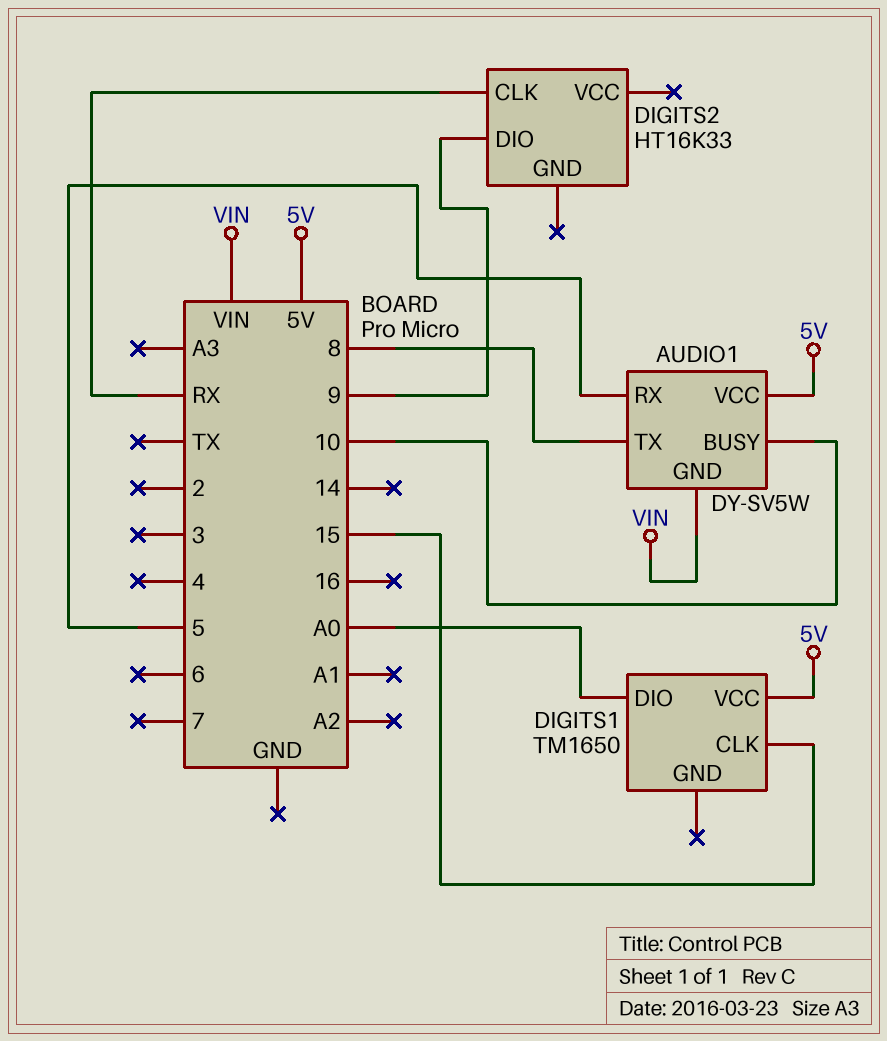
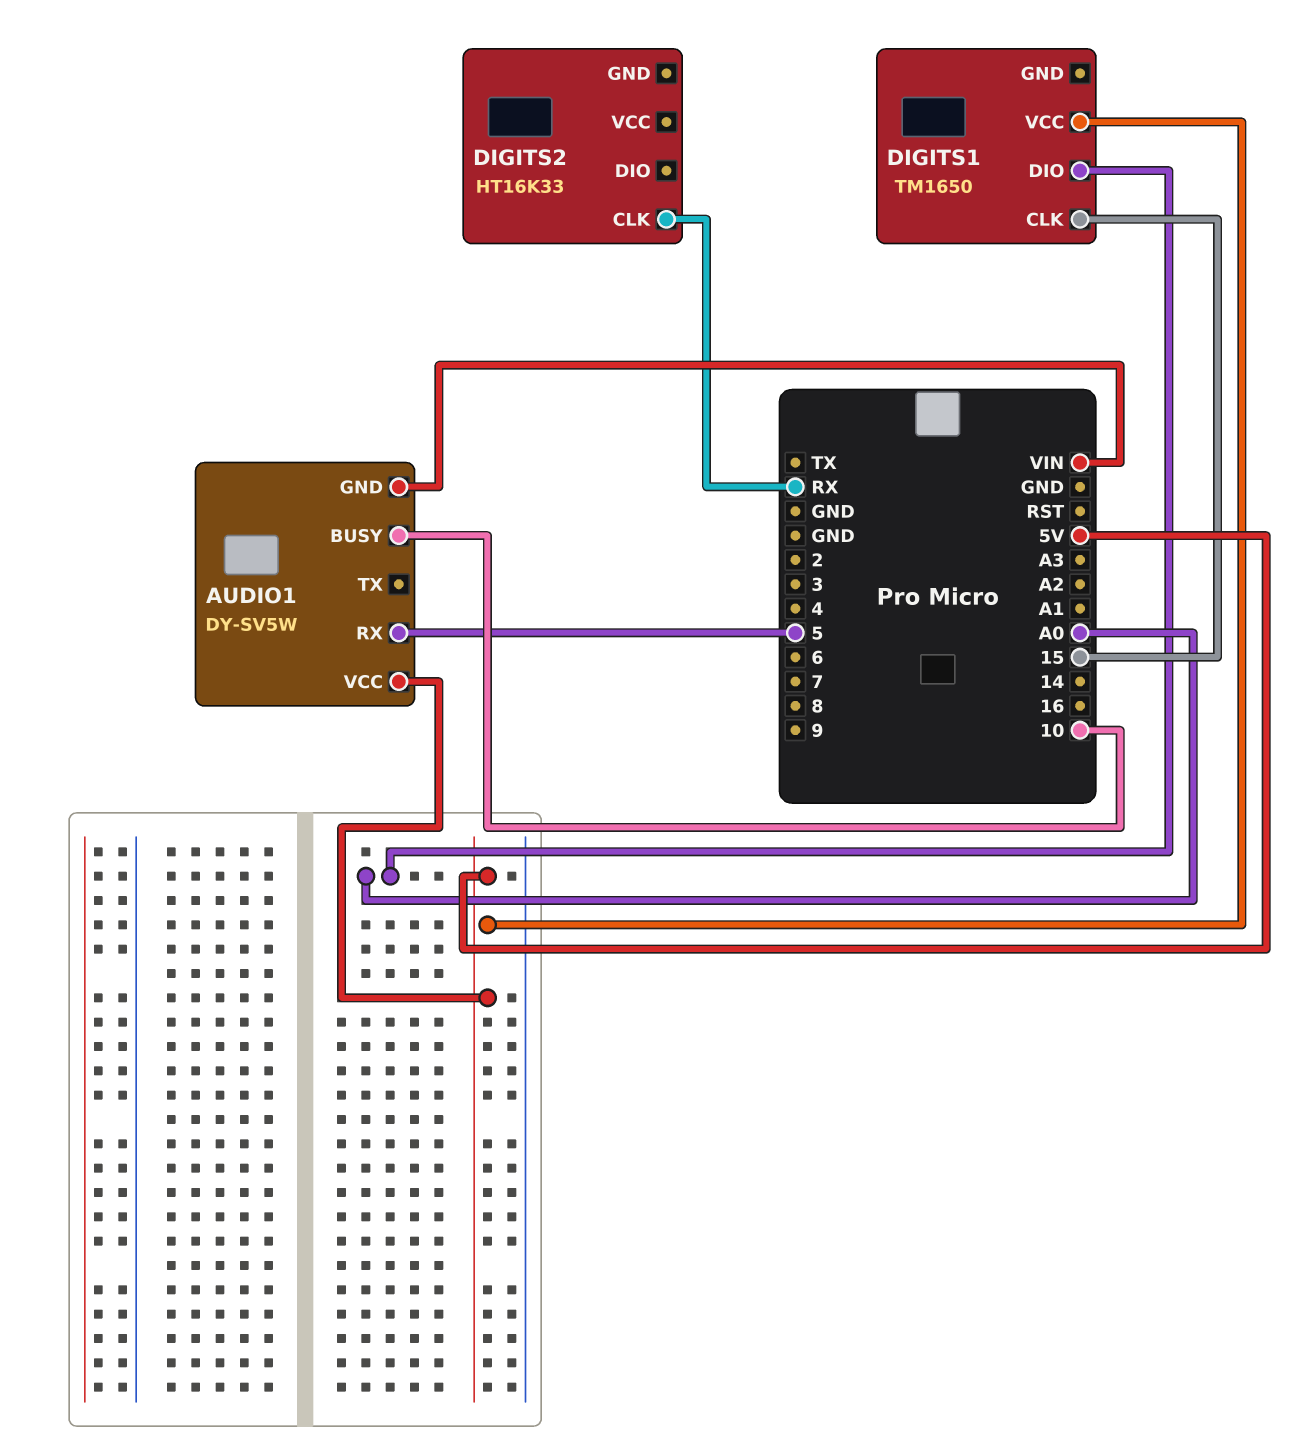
AUDIO1 pin TX: 8 -> none
DIGITS2 pin DIO: 9 -> none

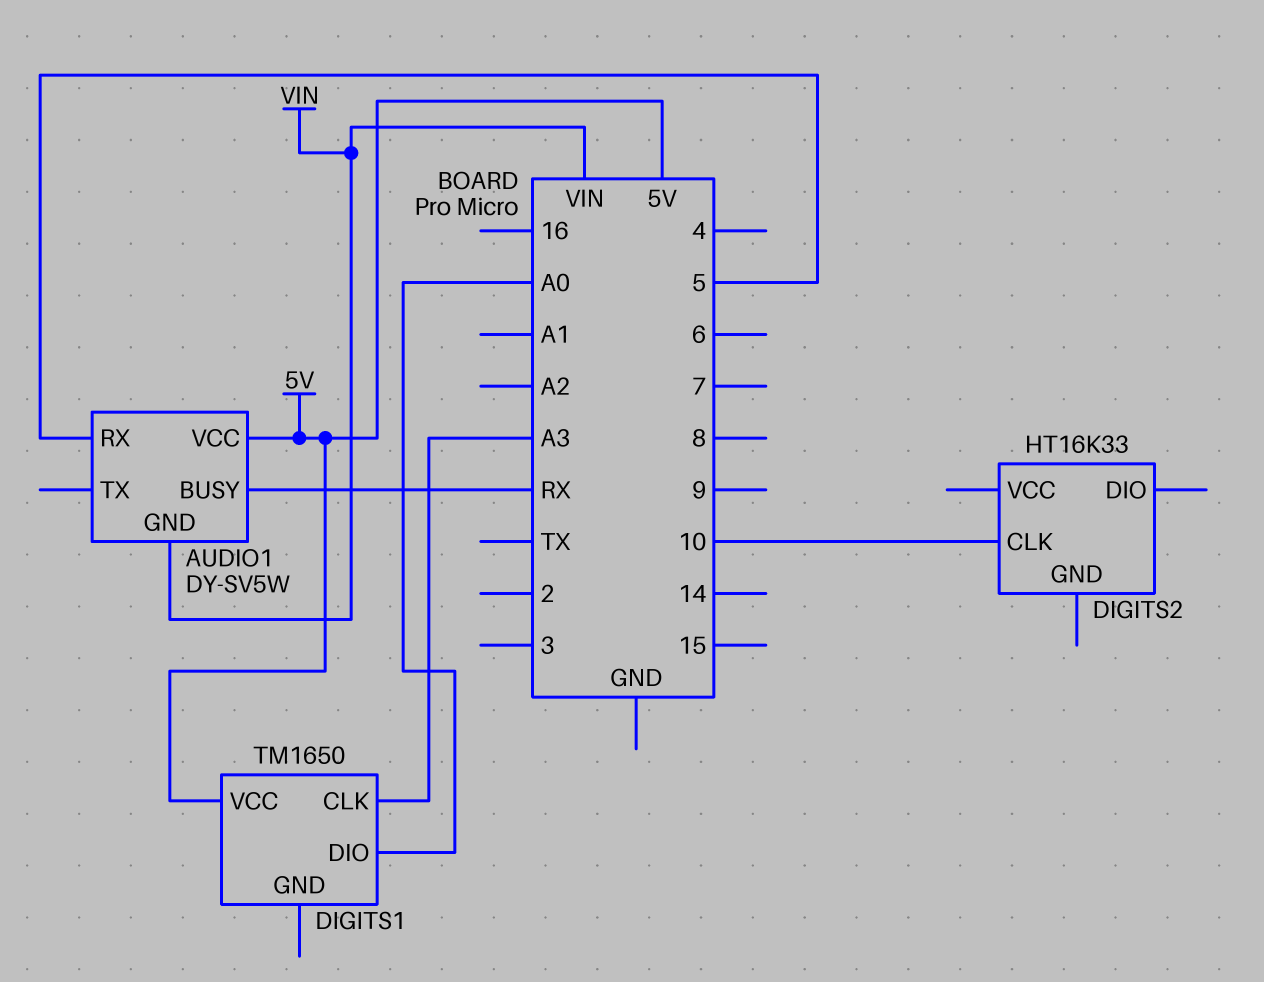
AUDIO1 pin BUSY: 10 -> RX
DIGITS1 pin CLK: 15 -> A3
DIGITS2 pin CLK: RX -> 10

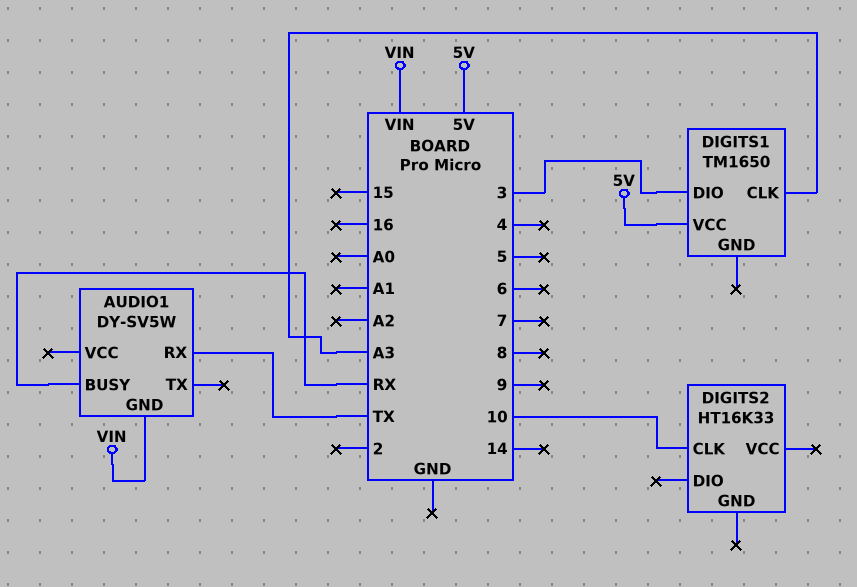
AUDIO1 pin RX: 5 -> TX
AUDIO1 pin VCC: 5V -> none
DIGITS1 pin DIO: A0 -> 3

